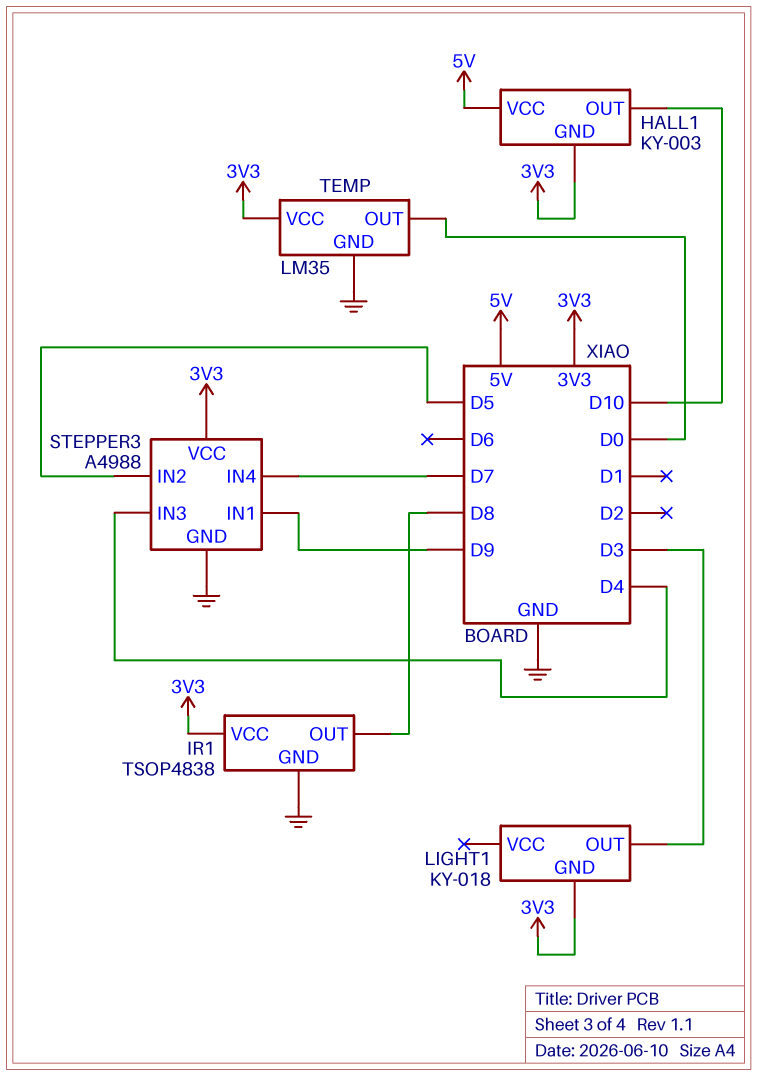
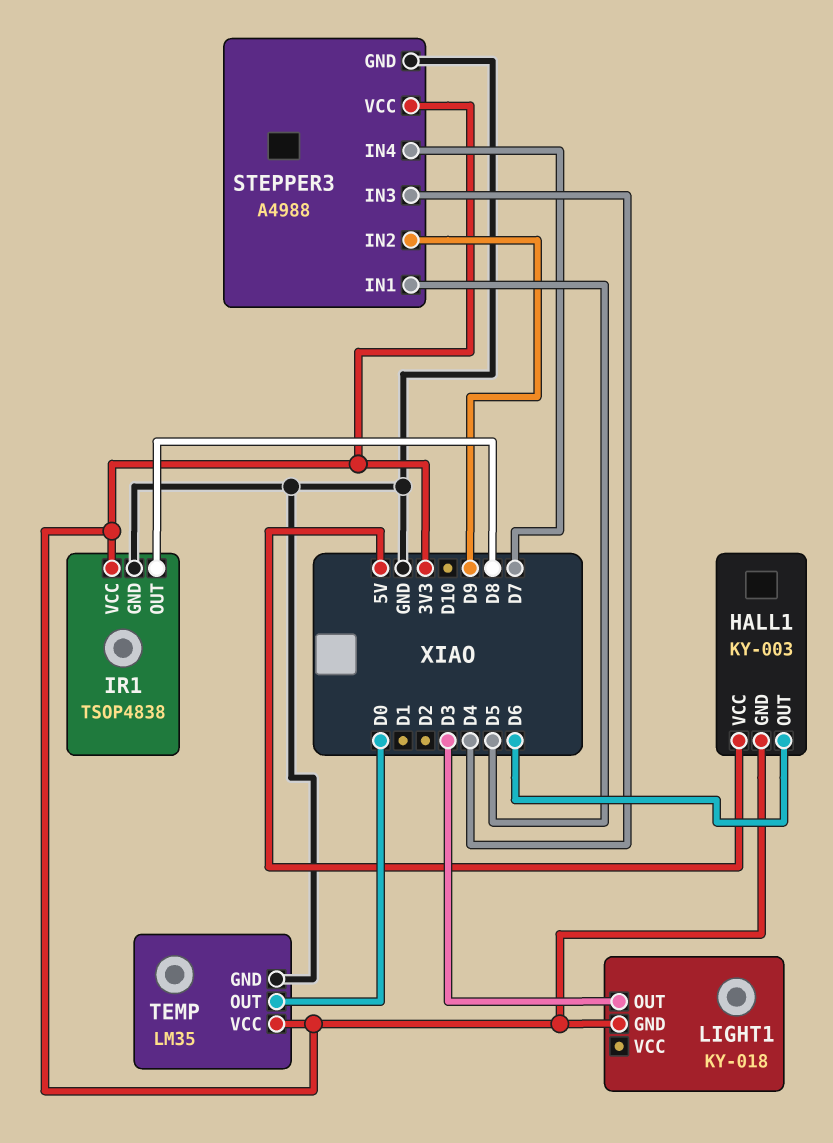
HALL1 pin OUT: D10 -> D6
STEPPER3 pin IN1: D9 -> D5
STEPPER3 pin IN2: D5 -> D9

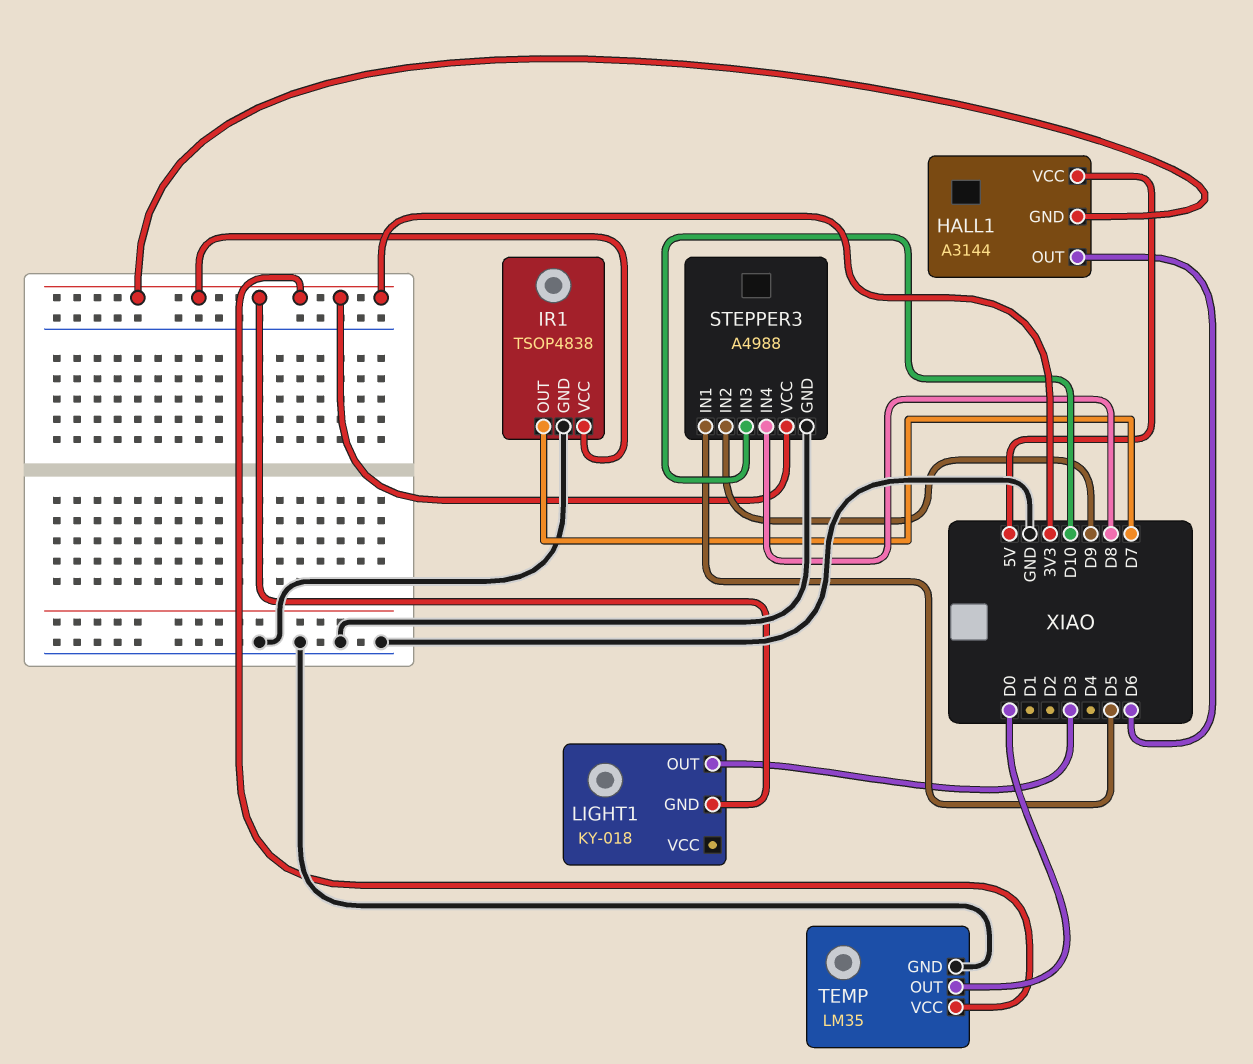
HALL1: KY-003 -> A3144
IR1 pin OUT: D8 -> D7
STEPPER3 pin IN3: D4 -> D10
STEPPER3 pin IN4: D7 -> D8

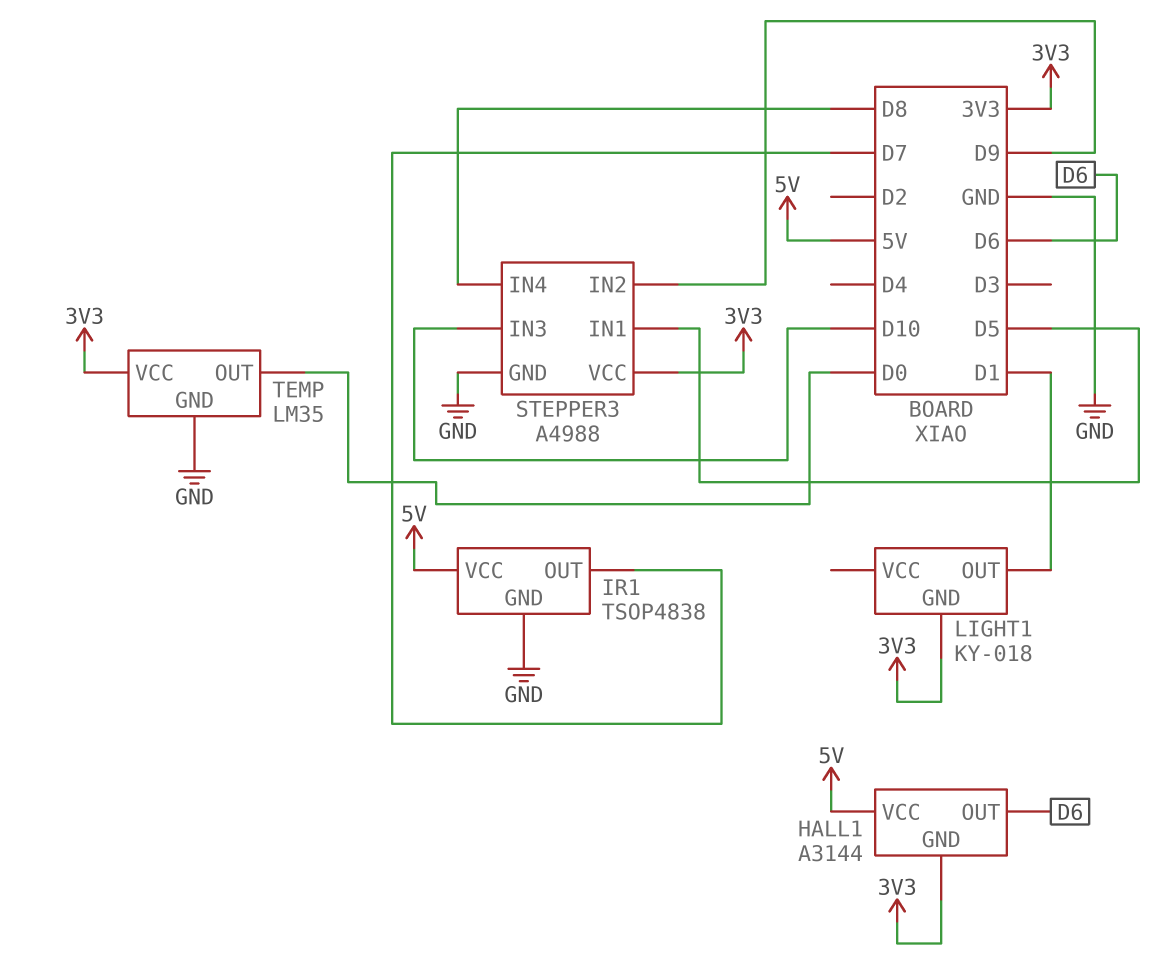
IR1 pin VCC: 3V3 -> 5V
LIGHT1 pin OUT: D3 -> D1

